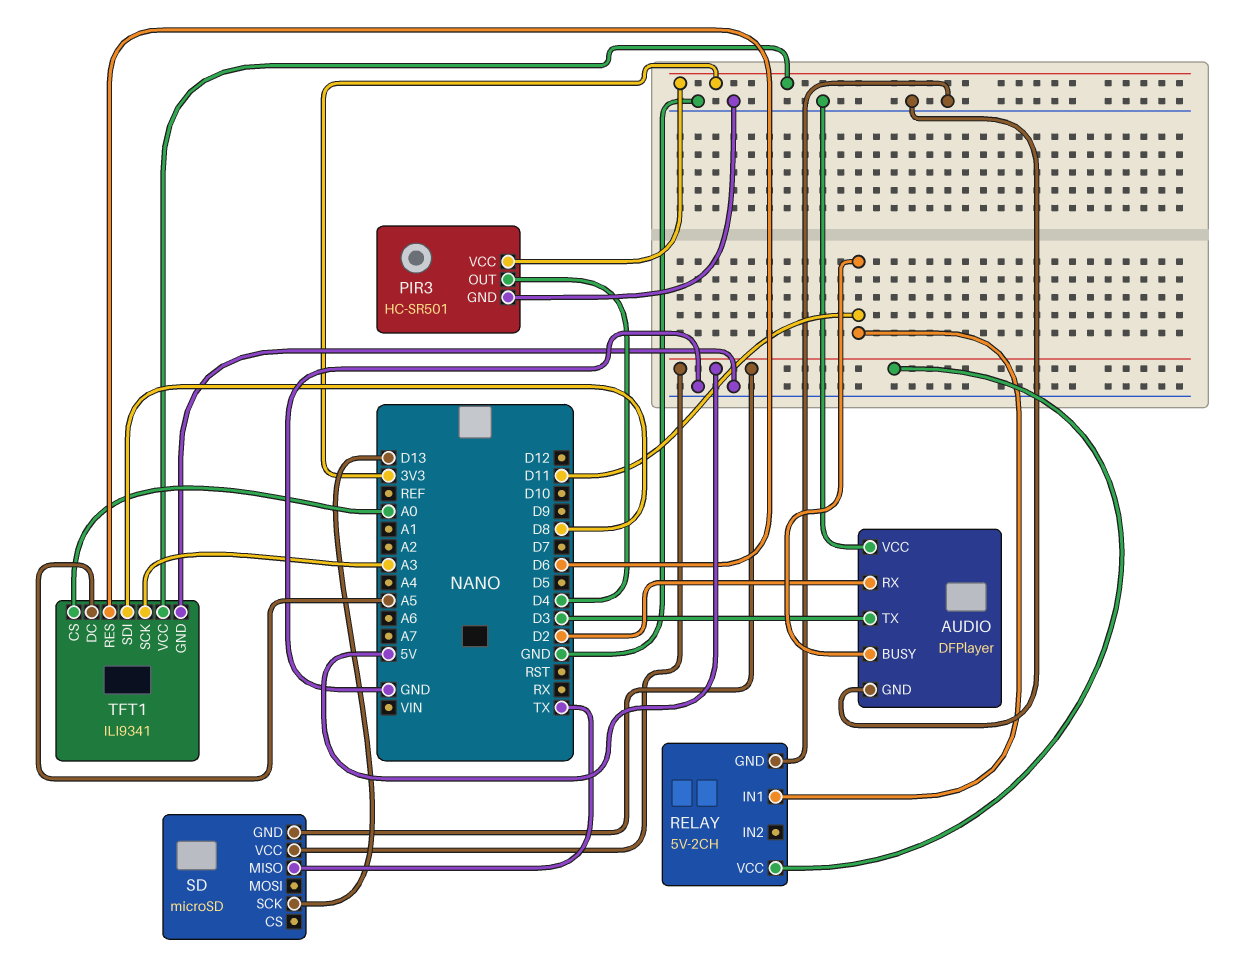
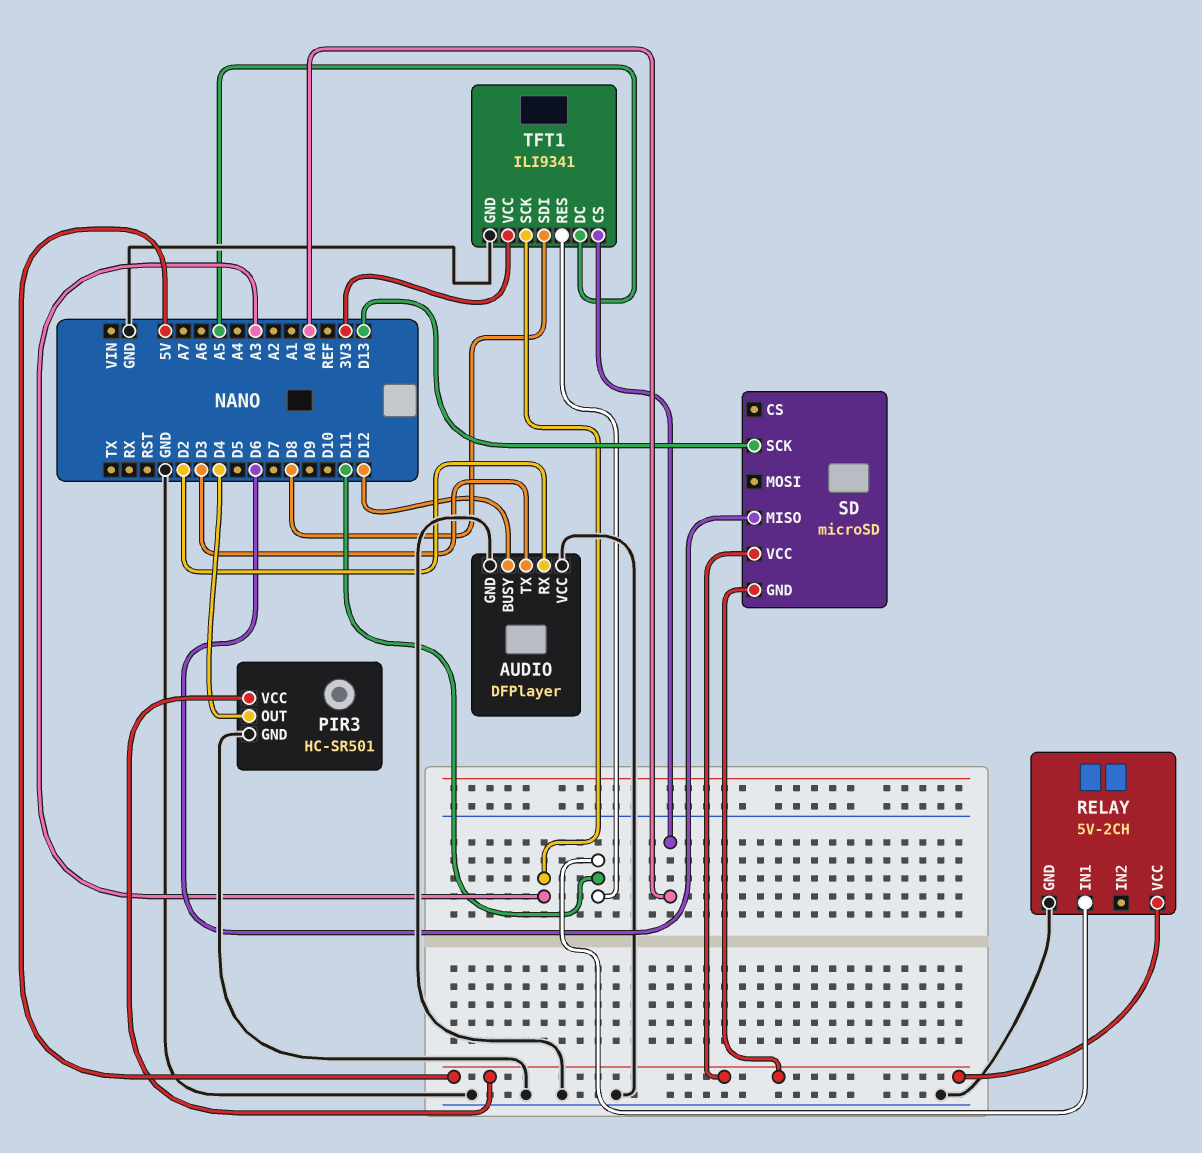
AUDIO pin BUSY: D11 -> D12
PIR3 pin VCC: 3V3 -> 5V
SD pin MISO: TX -> D6
TFT1 pin RES: D6 -> D11

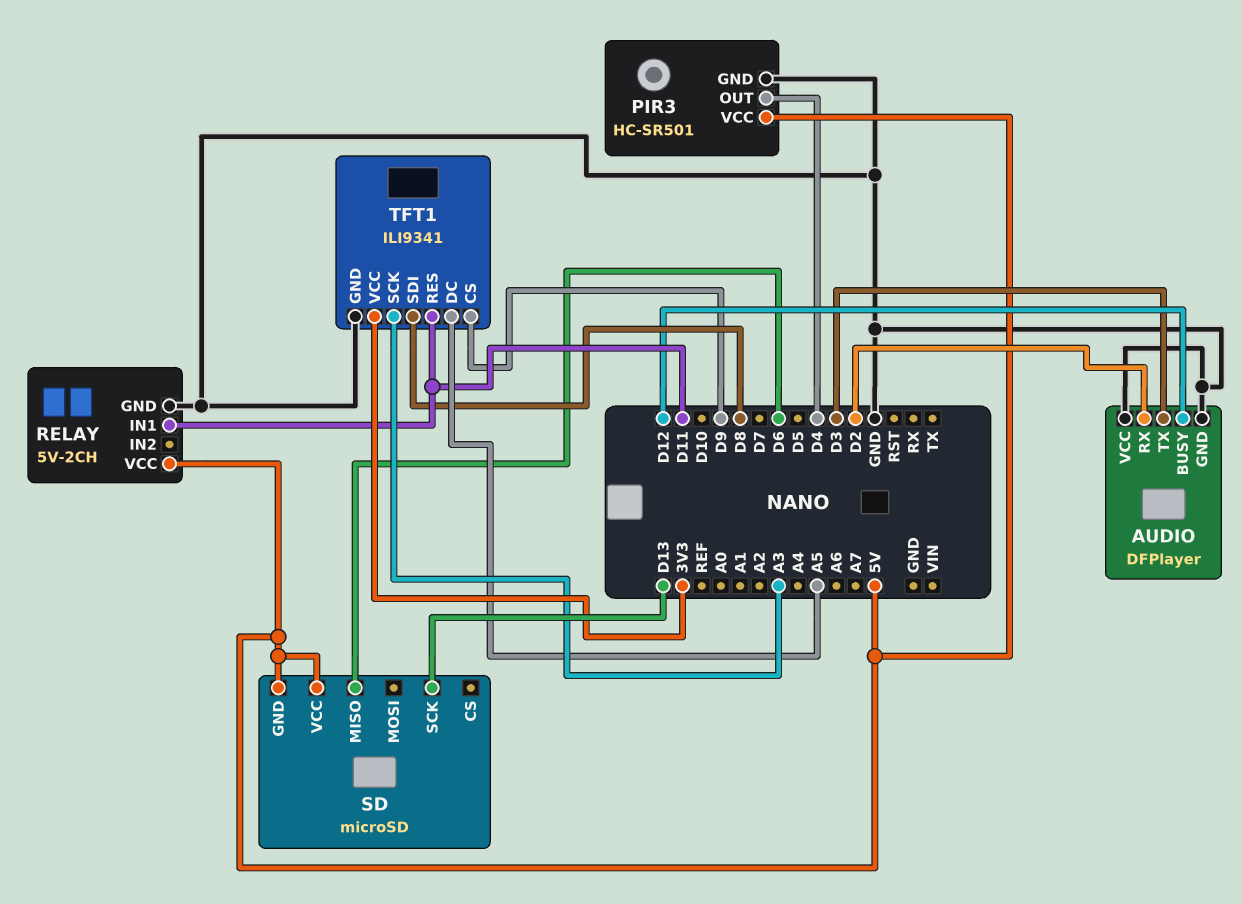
TFT1 pin CS: A0 -> D9

